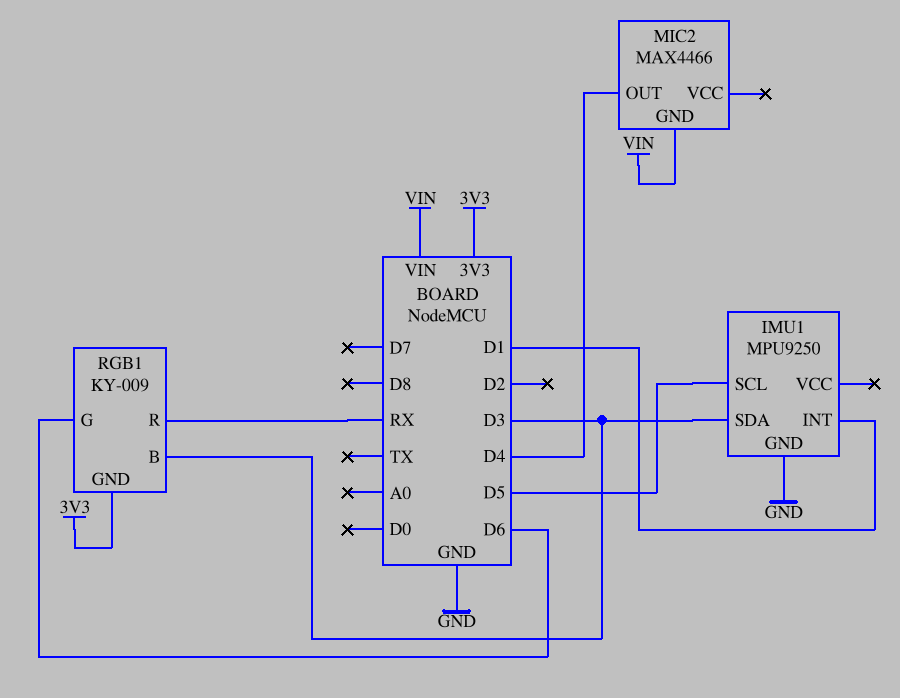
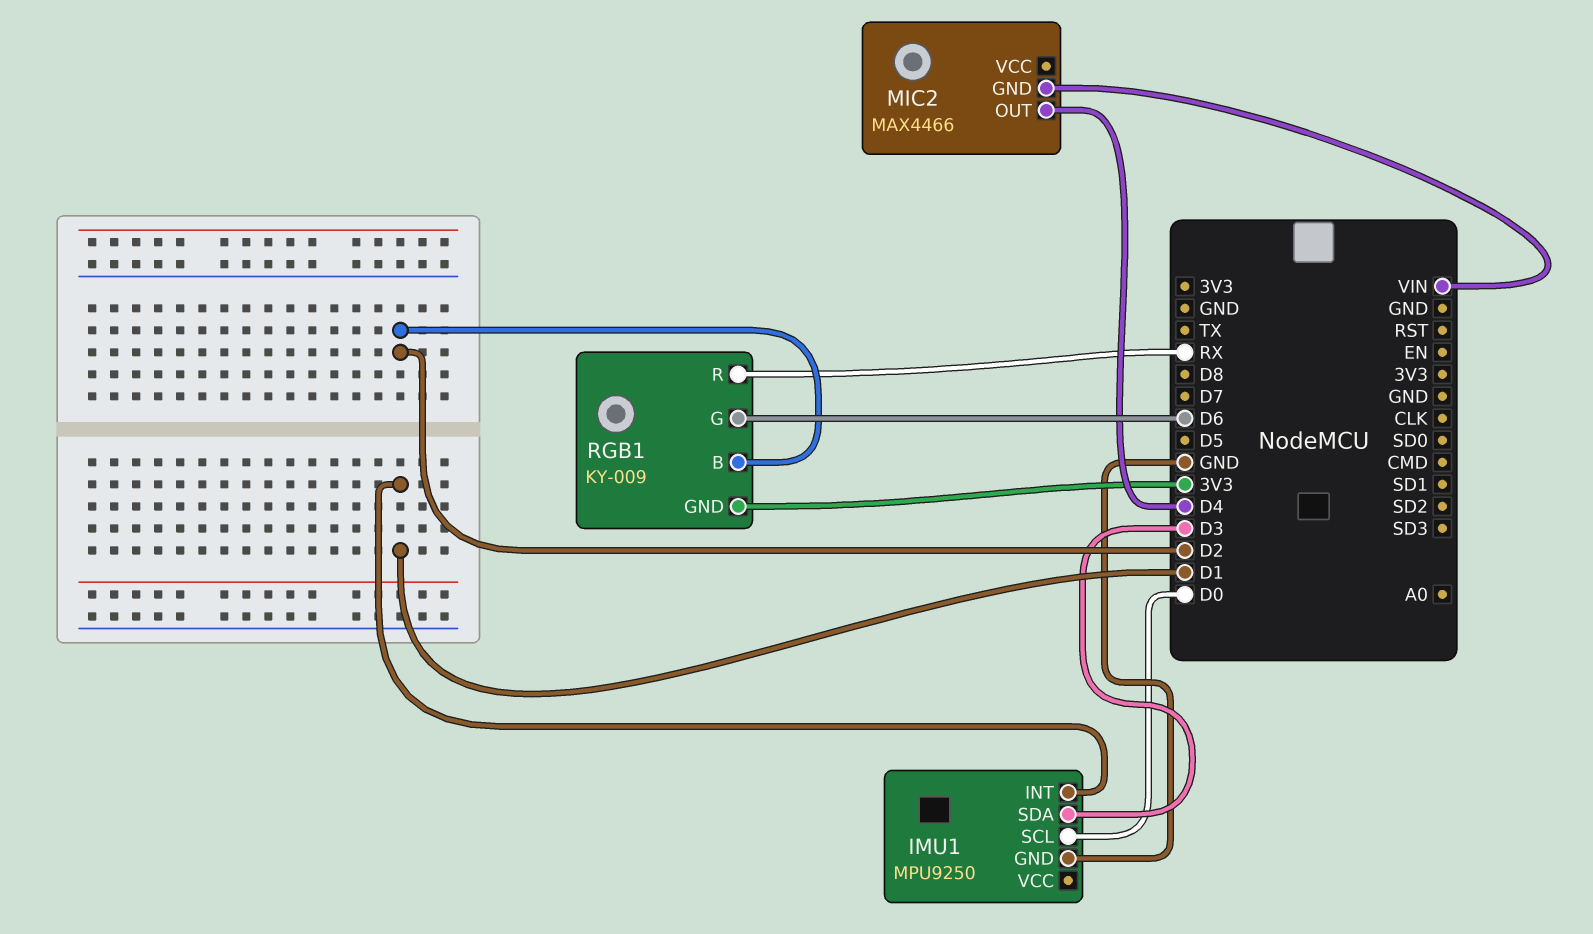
IMU1 pin SCL: D5 -> D0
RGB1 pin B: D3 -> D2

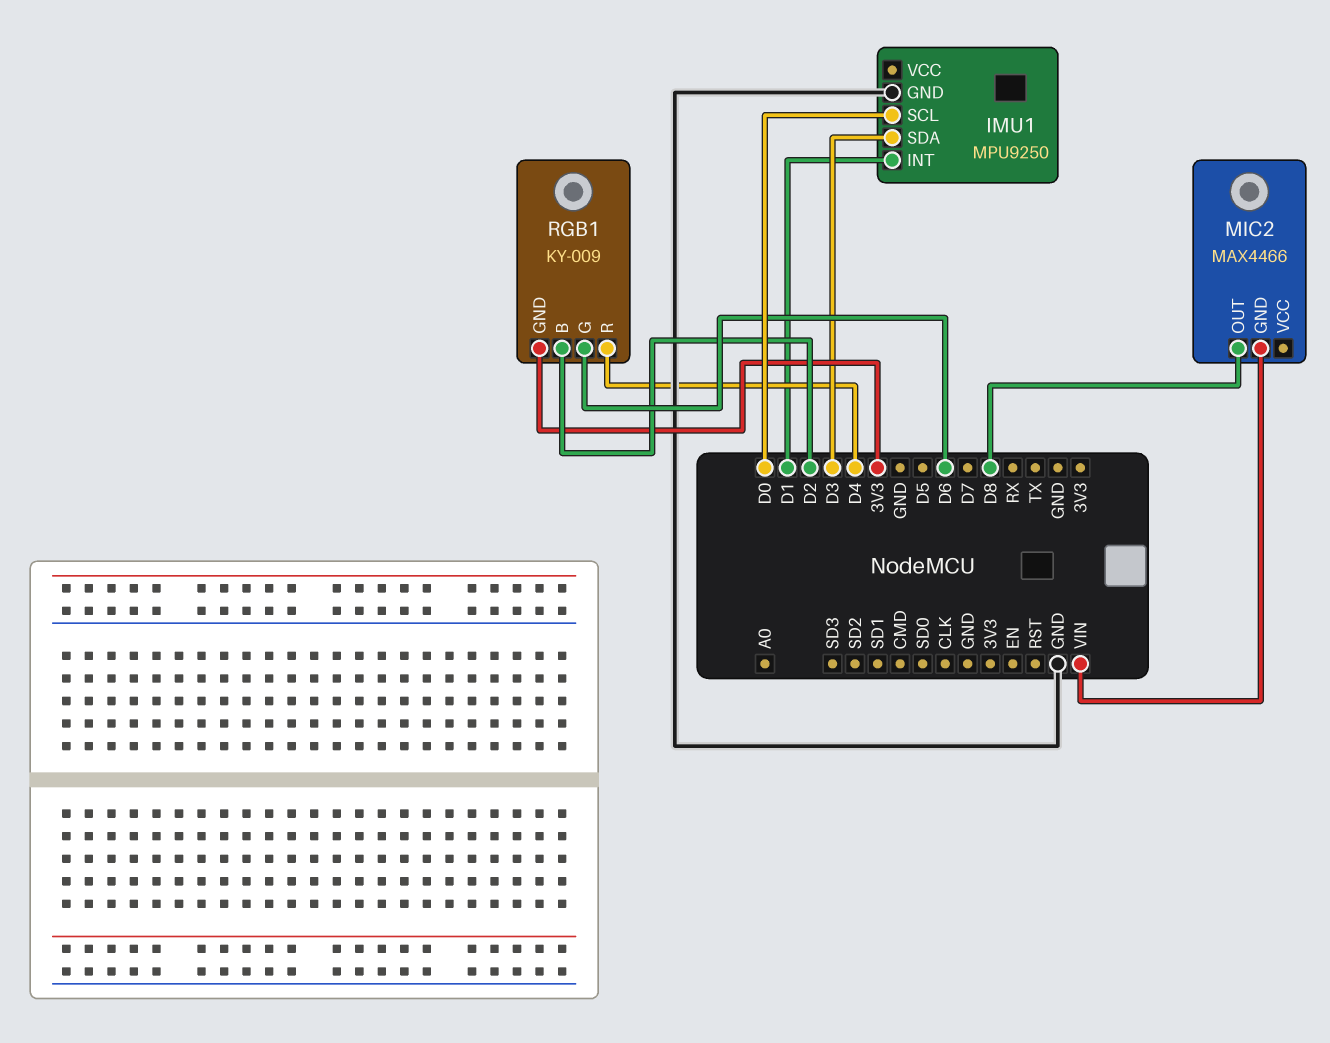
MIC2 pin OUT: D4 -> D8
RGB1 pin R: RX -> D4

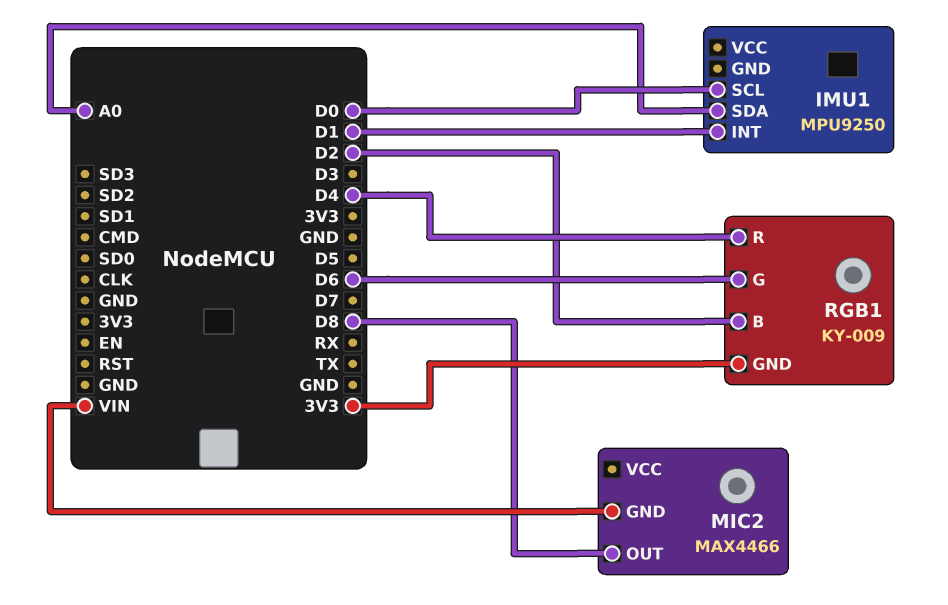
IMU1 pin GND: GND -> none
IMU1 pin SDA: D3 -> A0

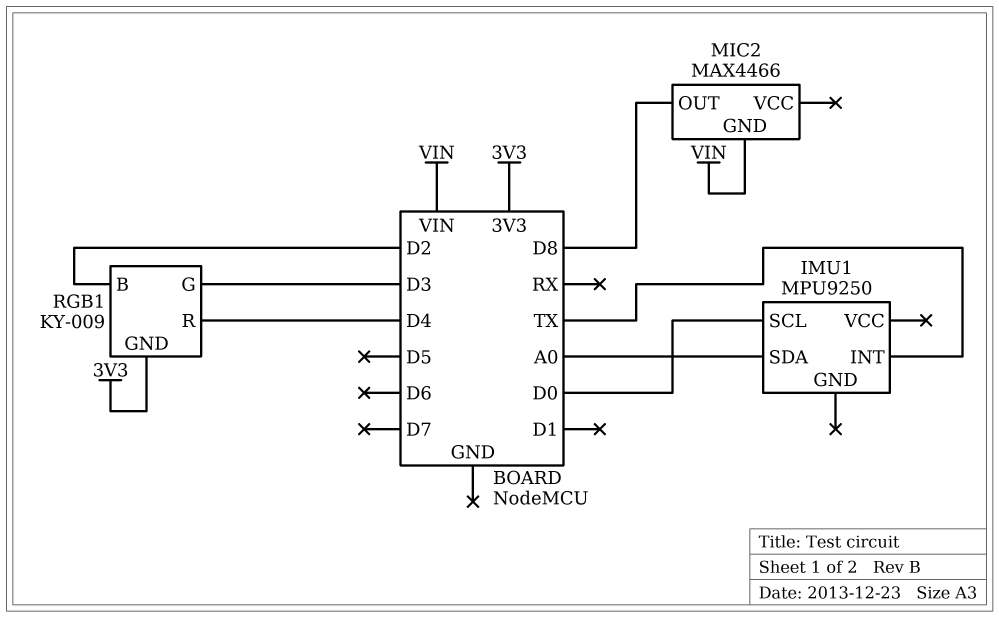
IMU1 pin INT: D1 -> TX
RGB1 pin G: D6 -> D3

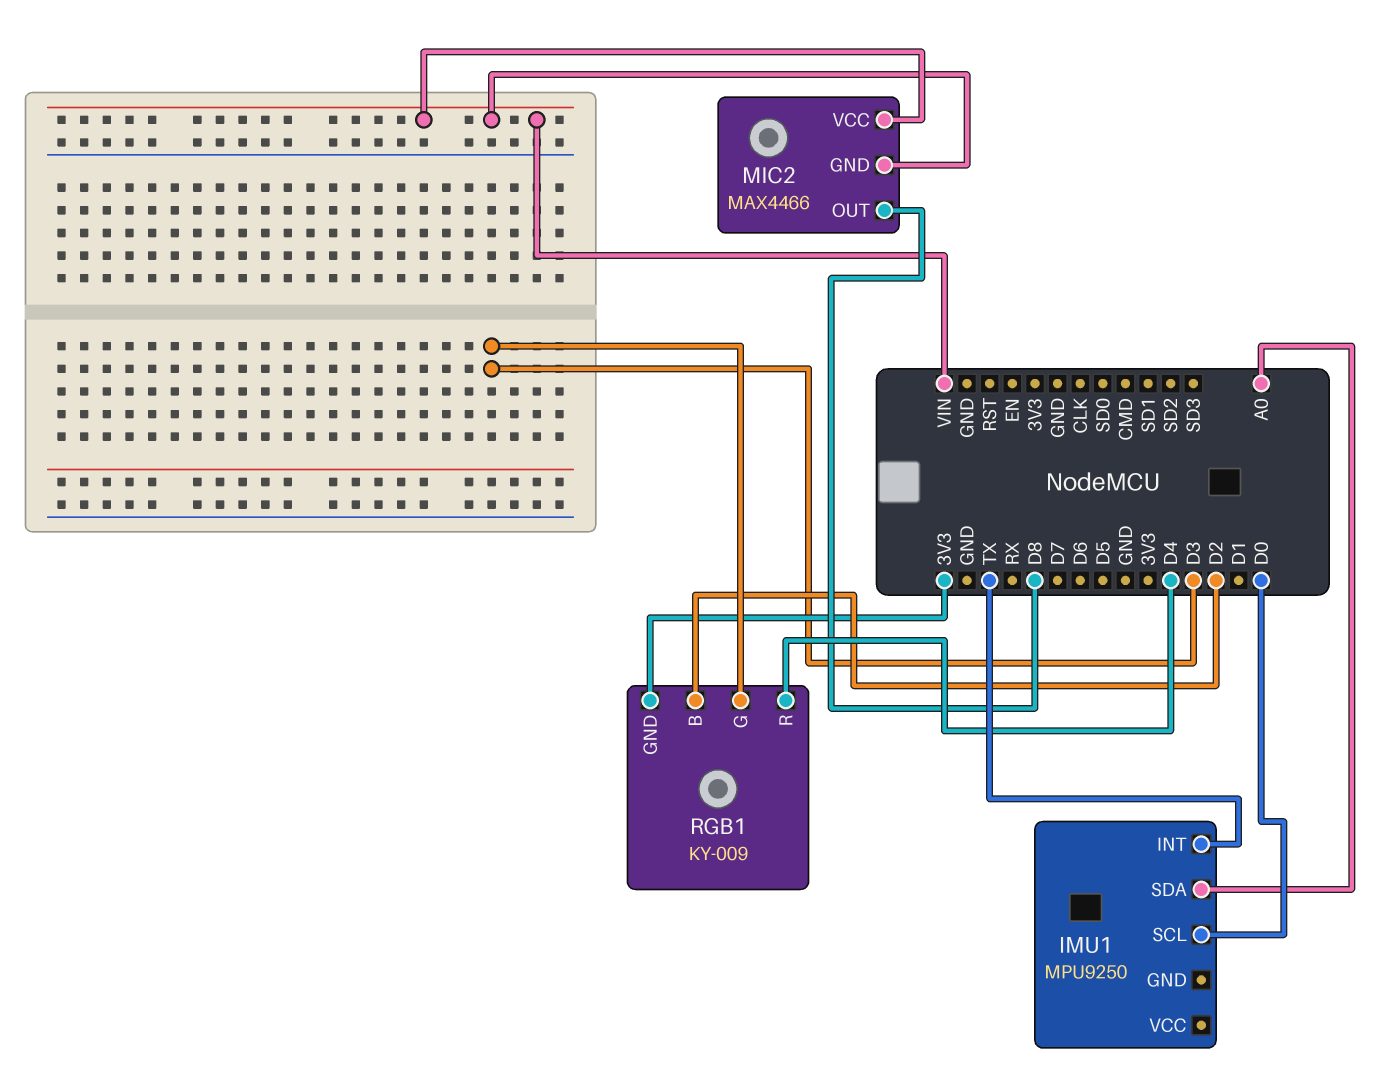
MIC2 pin VCC: none -> VIN

